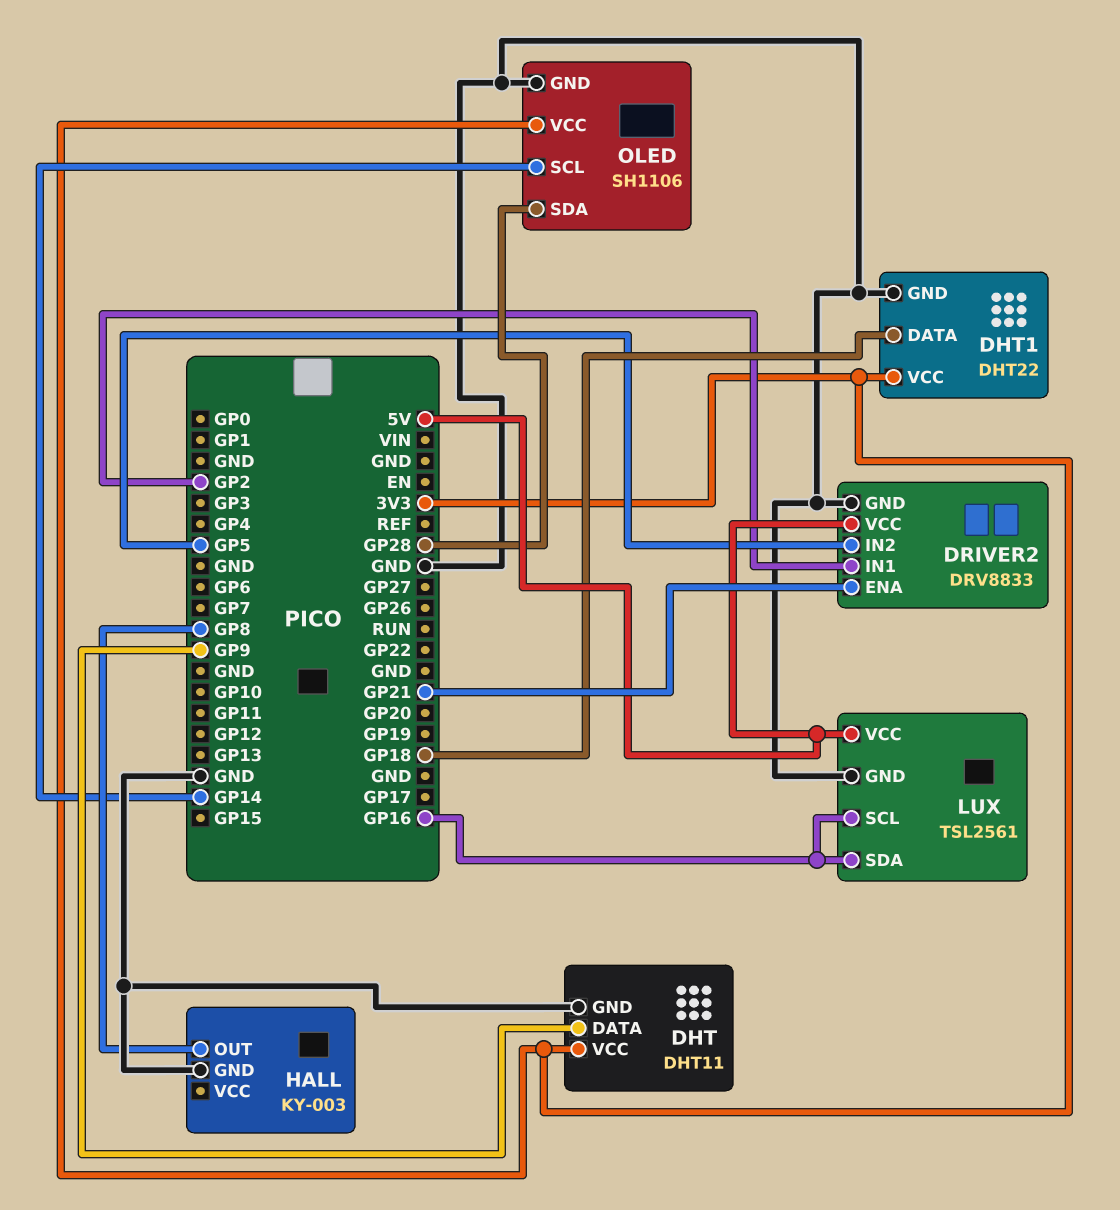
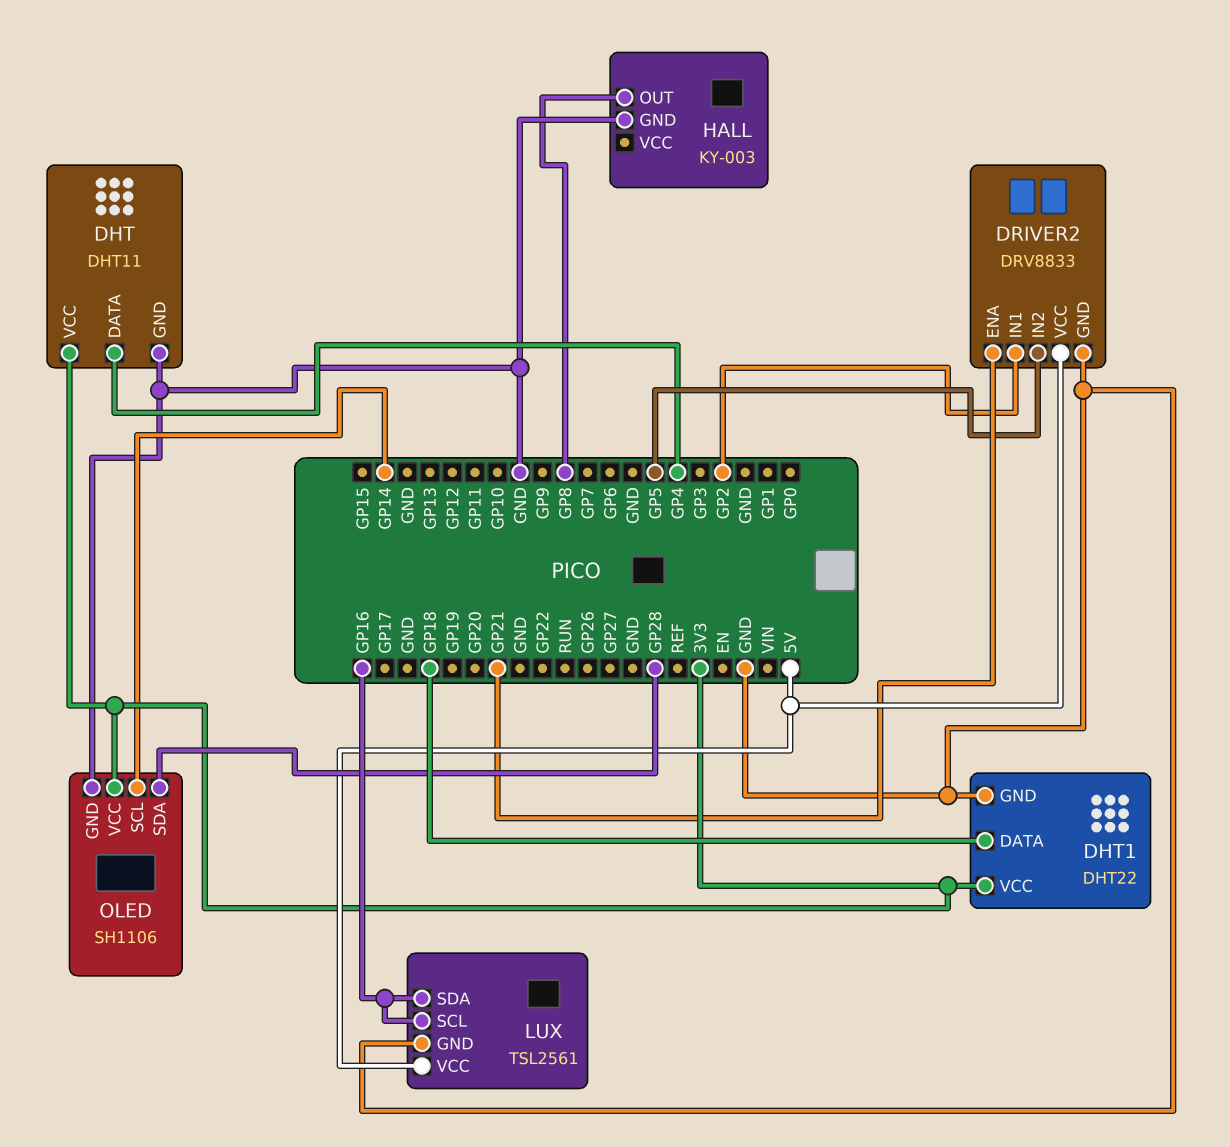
DHT pin DATA: GP9 -> GP4

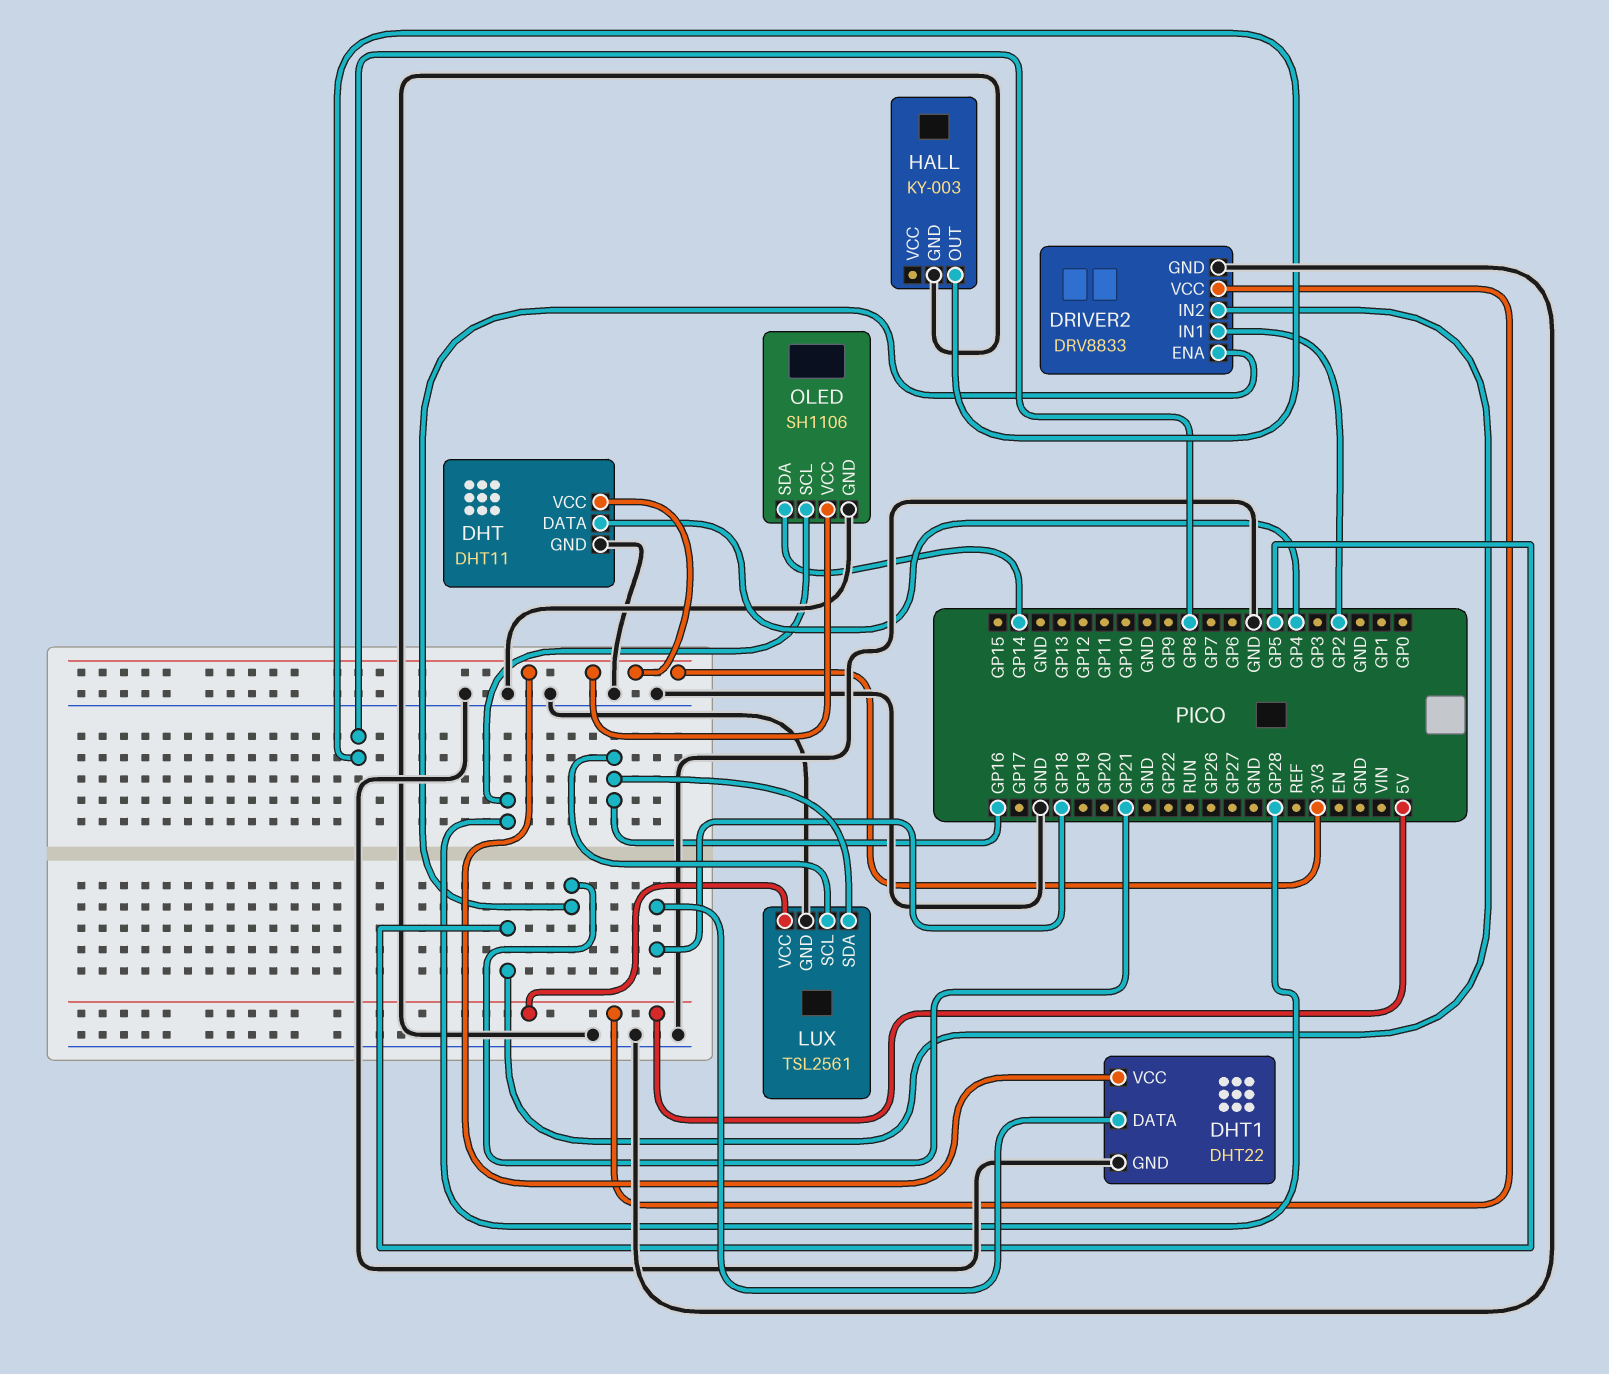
OLED pin SCL: GP14 -> GP28
OLED pin SDA: GP28 -> GP14

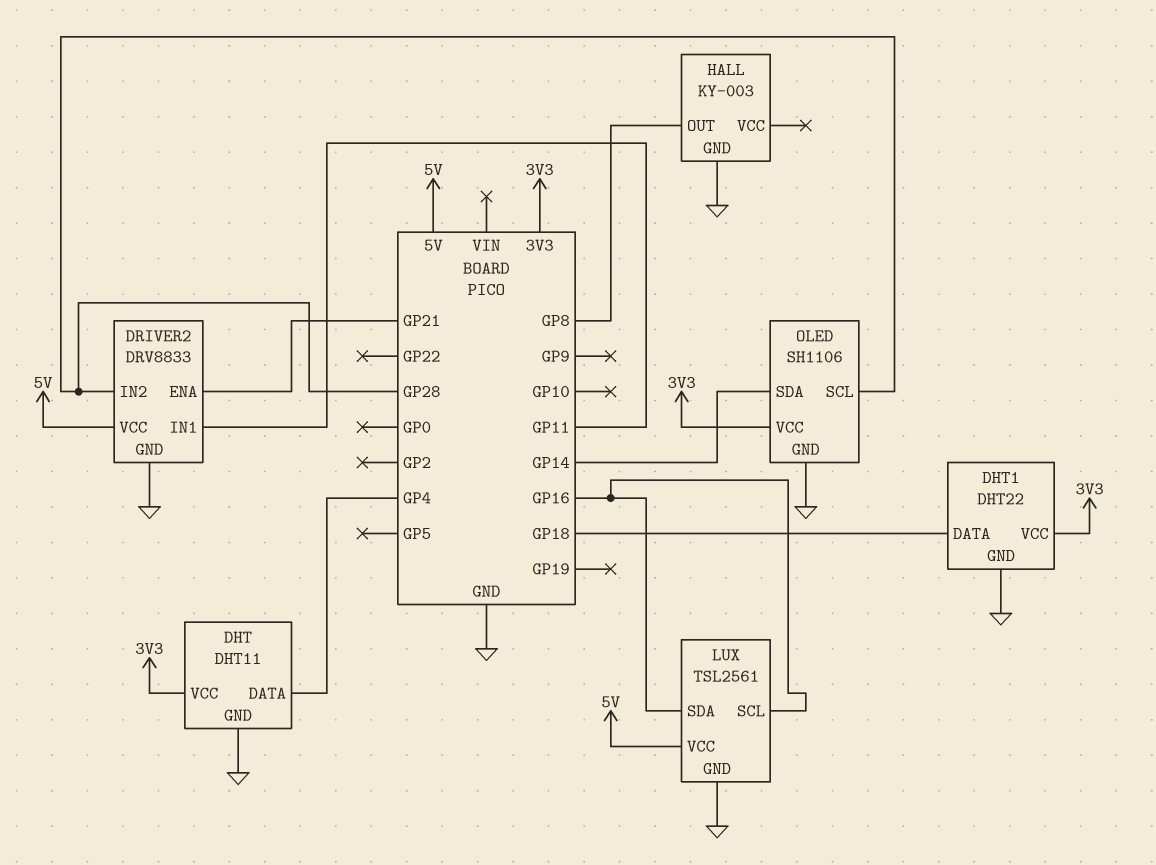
DRIVER2 pin IN1: GP2 -> GP11
DRIVER2 pin IN2: GP5 -> GP28

